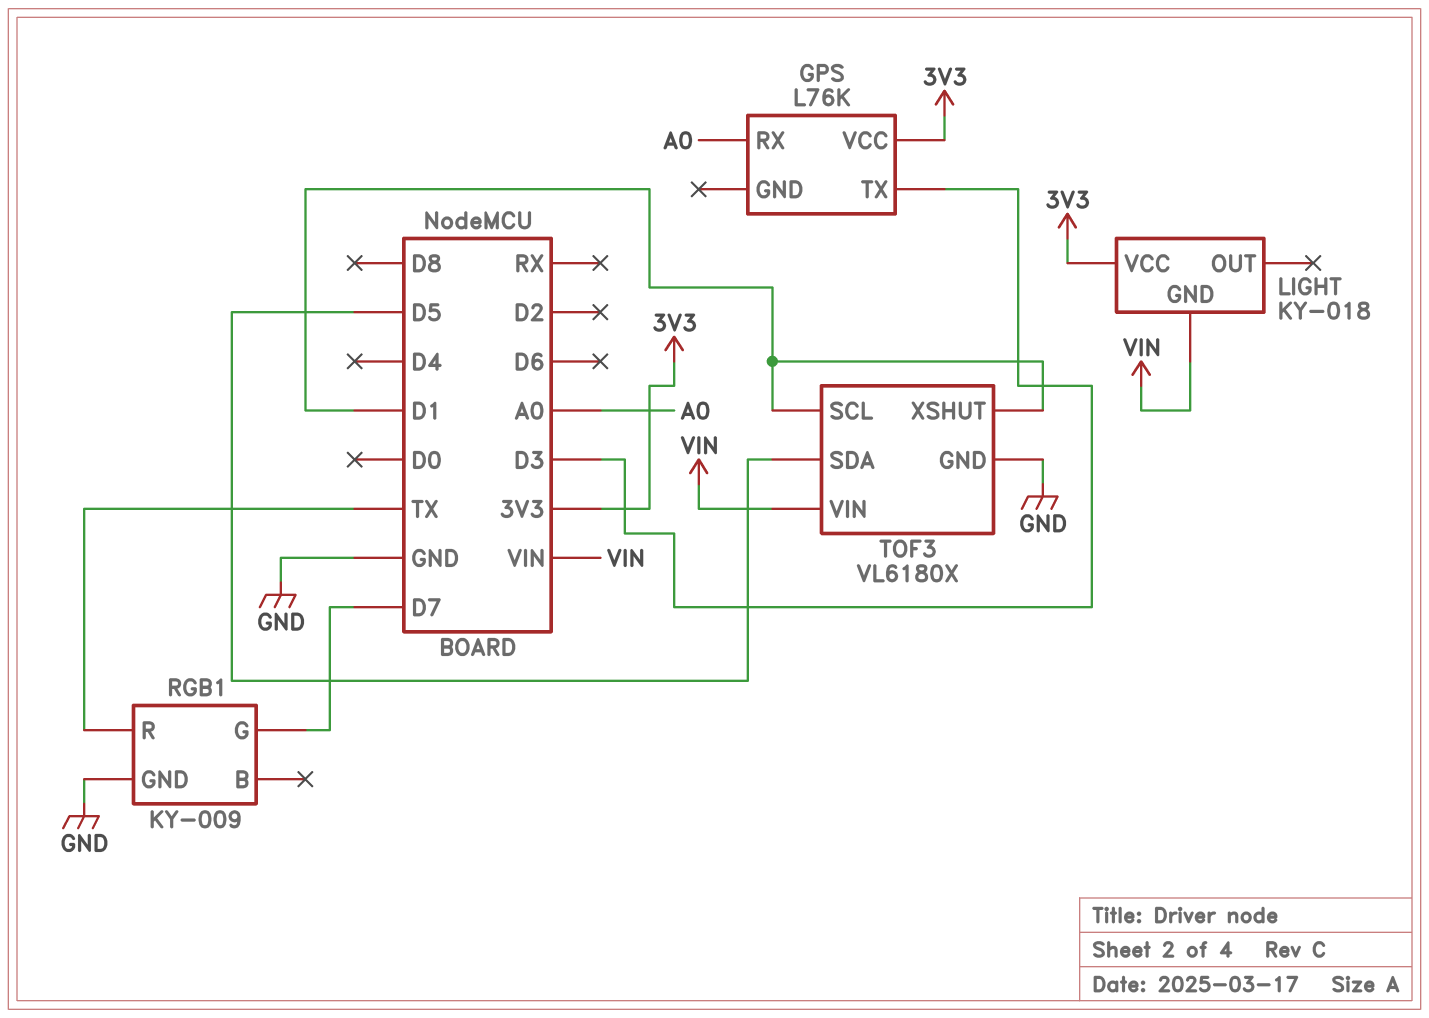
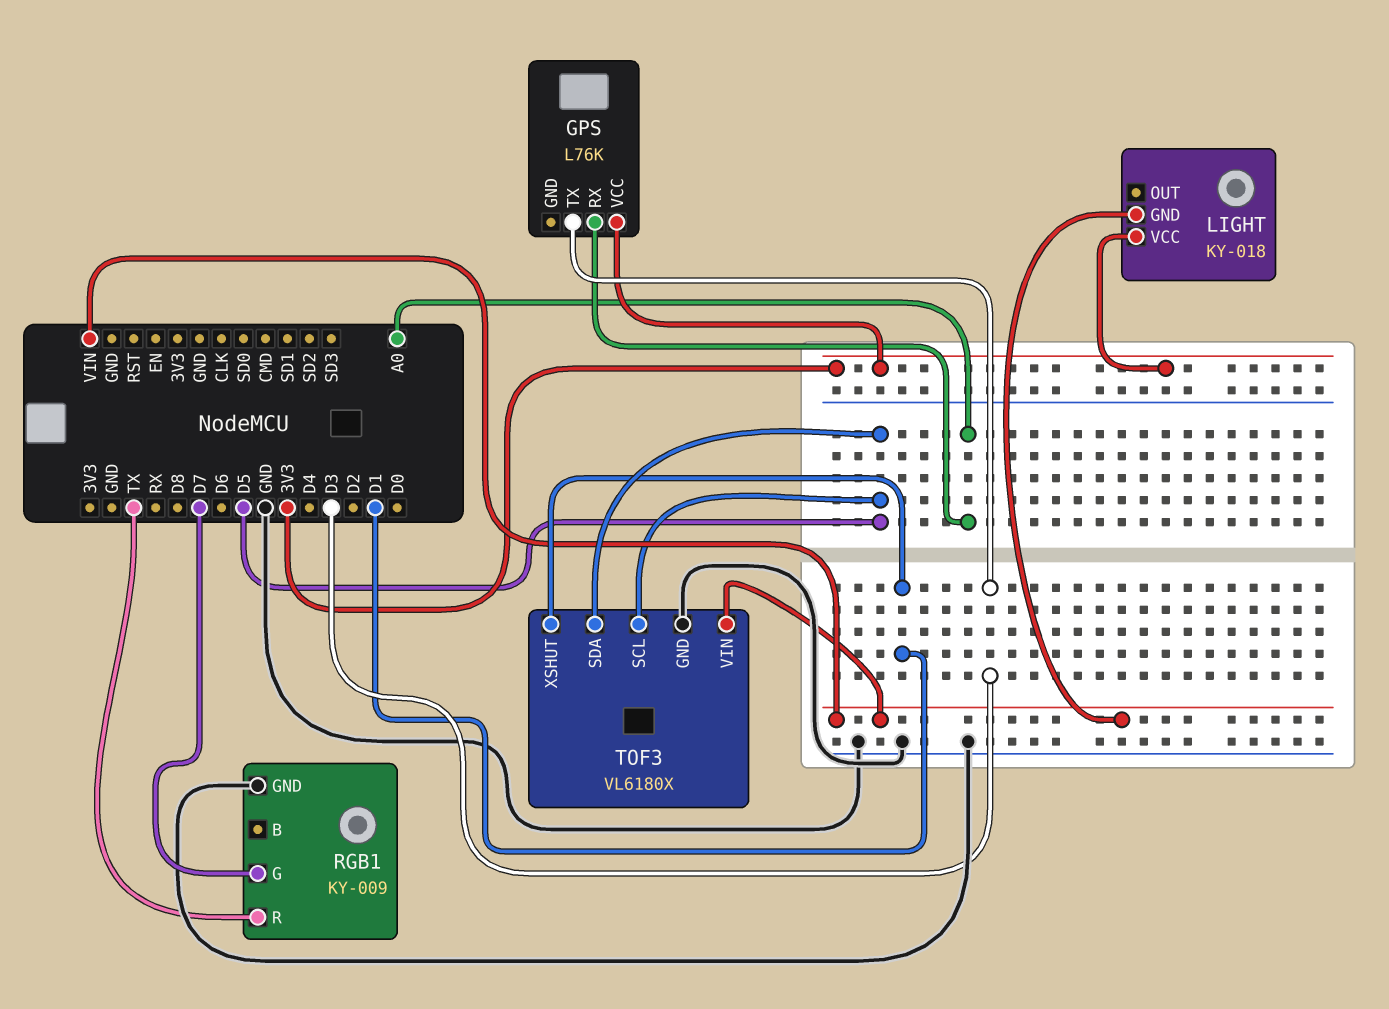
TOF3 pin SCL: D1 -> D5

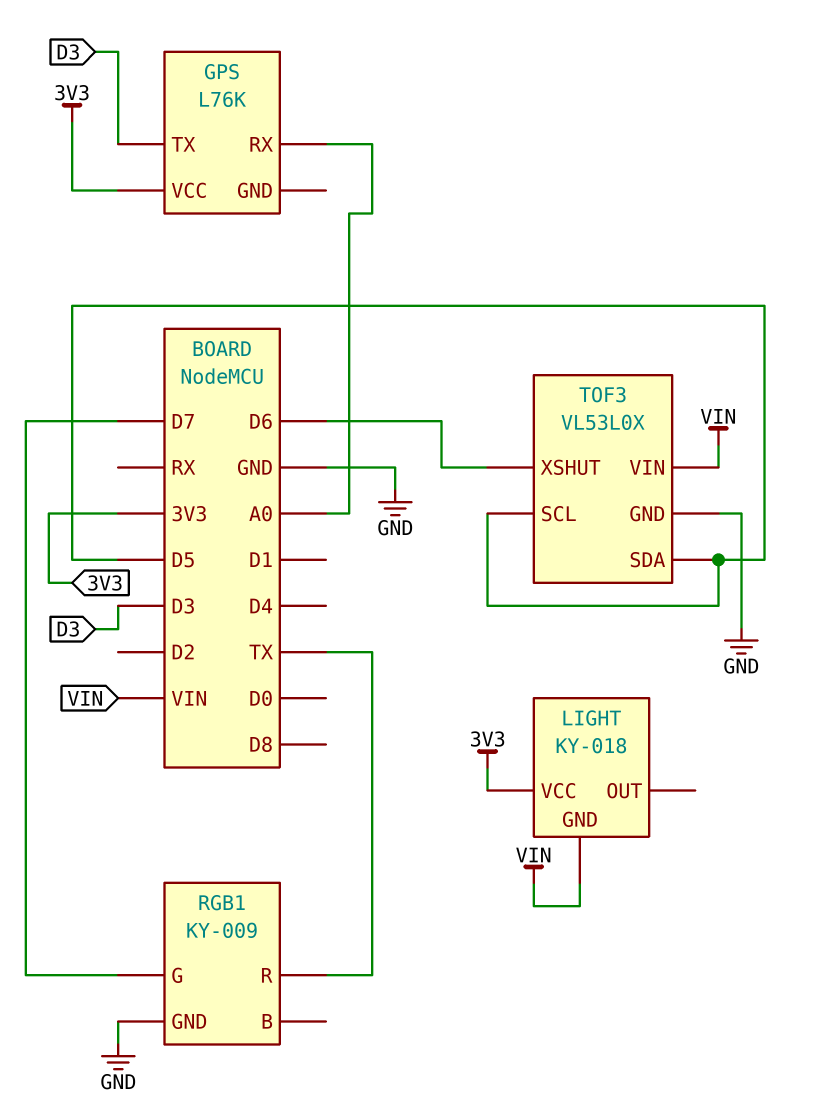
TOF3: VL6180X -> VL53L0X
TOF3 pin XSHUT: D1 -> D6

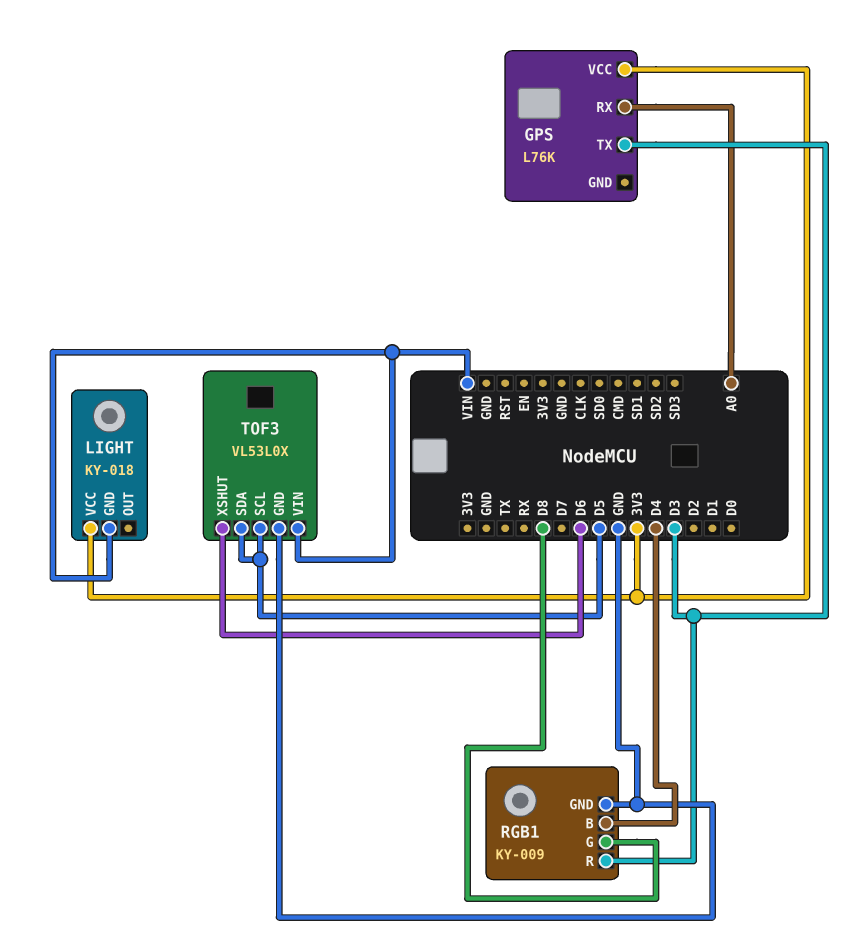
RGB1 pin B: none -> D4
RGB1 pin G: D7 -> D8
RGB1 pin R: TX -> D3

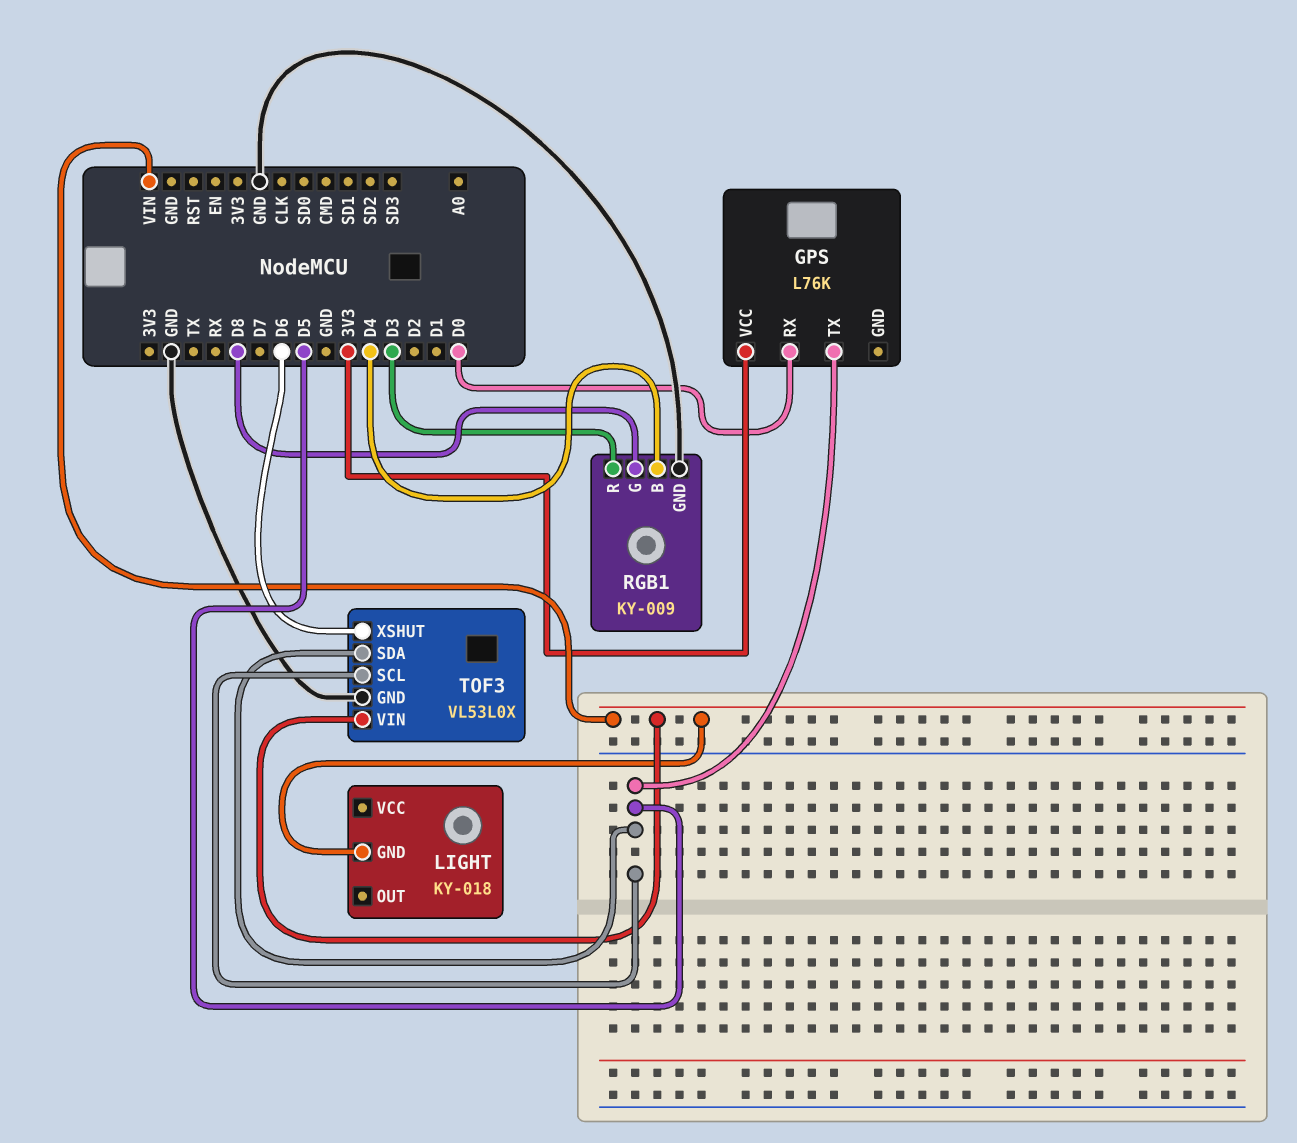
GPS pin RX: A0 -> D0
GPS pin TX: D3 -> D5
LIGHT pin VCC: 3V3 -> none

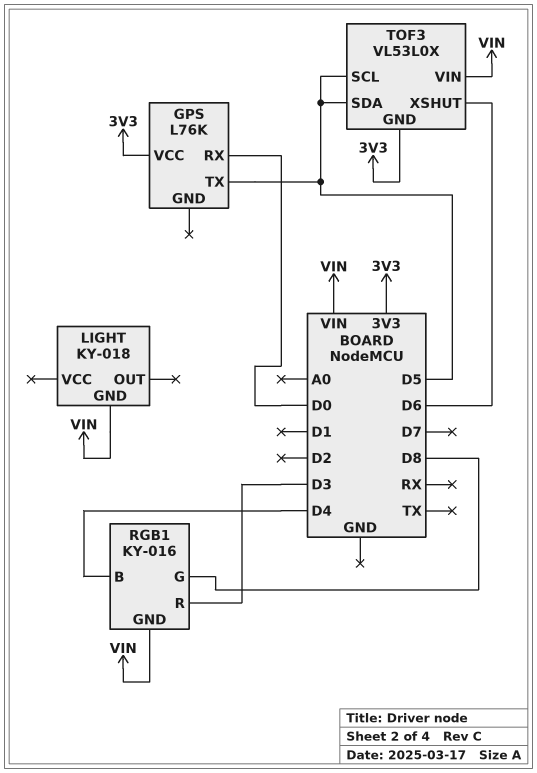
RGB1: KY-009 -> KY-016
RGB1 pin GND: GND -> VIN
TOF3 pin GND: GND -> 3V3

